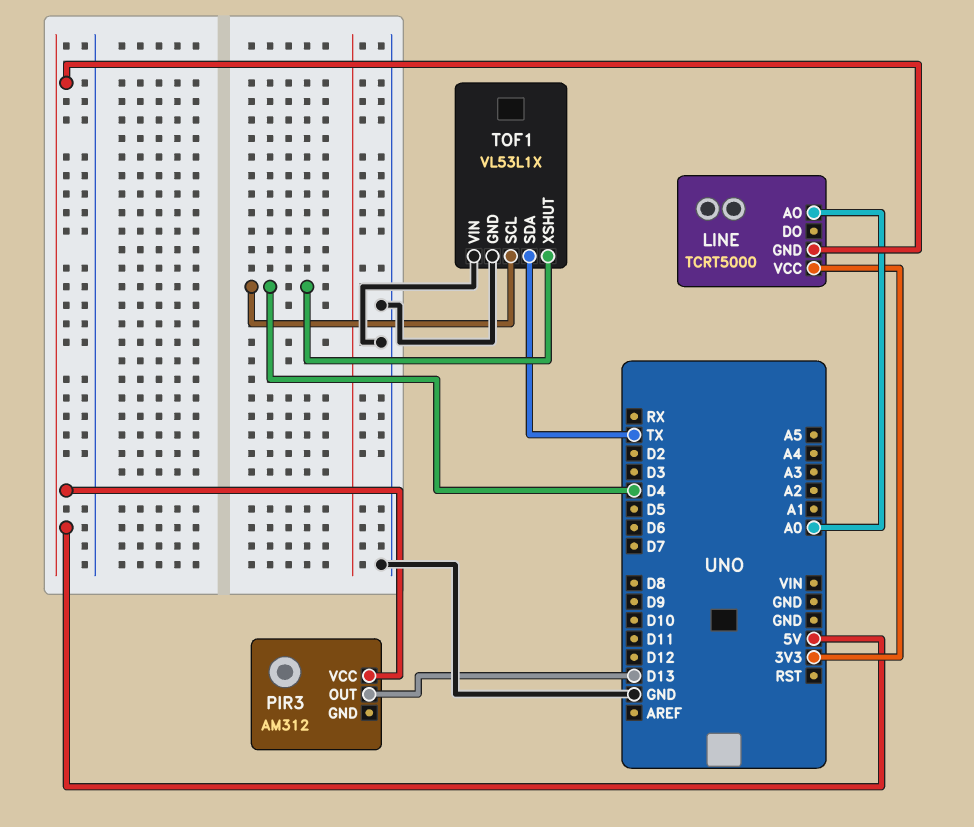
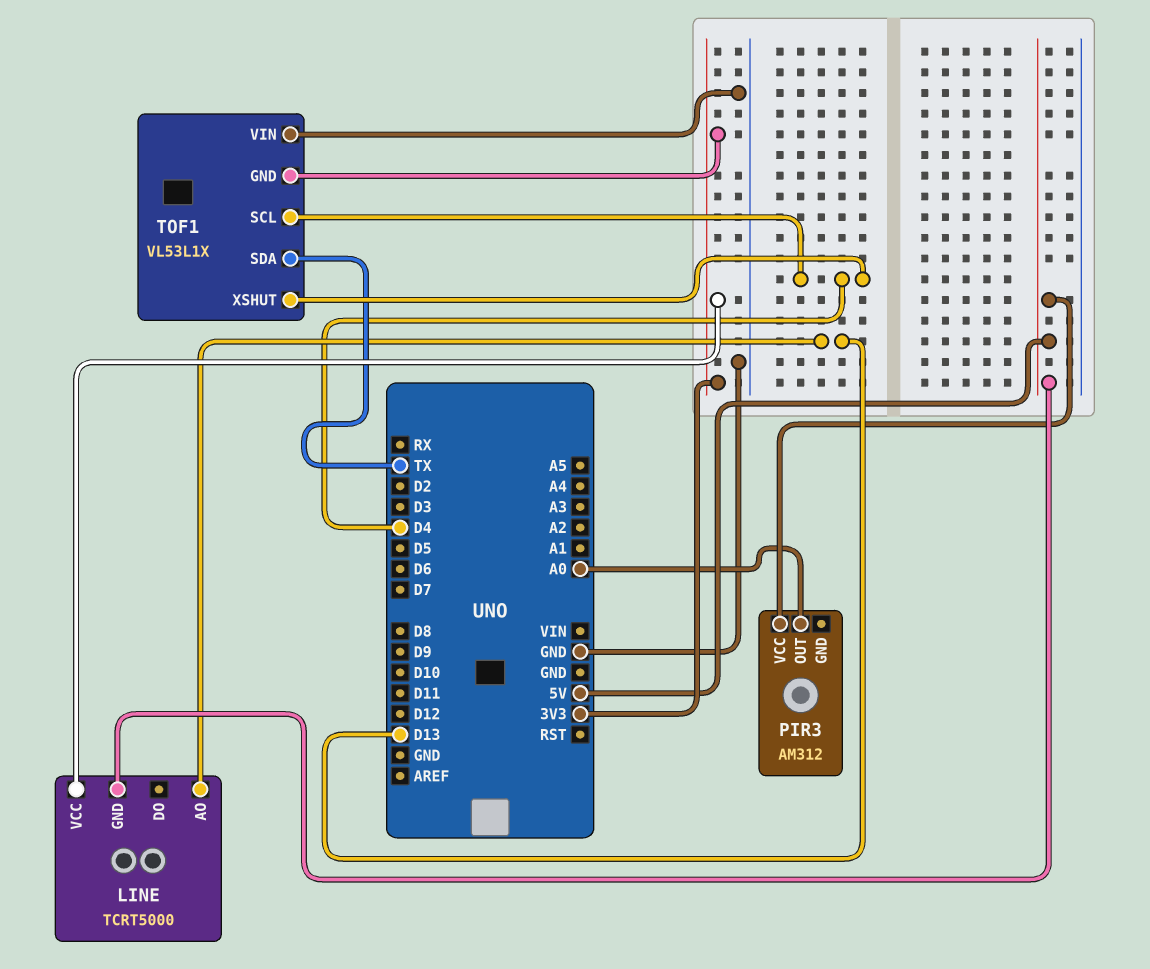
LINE pin AO: A0 -> D13
PIR3 pin OUT: D13 -> A0
TOF1 pin GND: GND -> 3V3

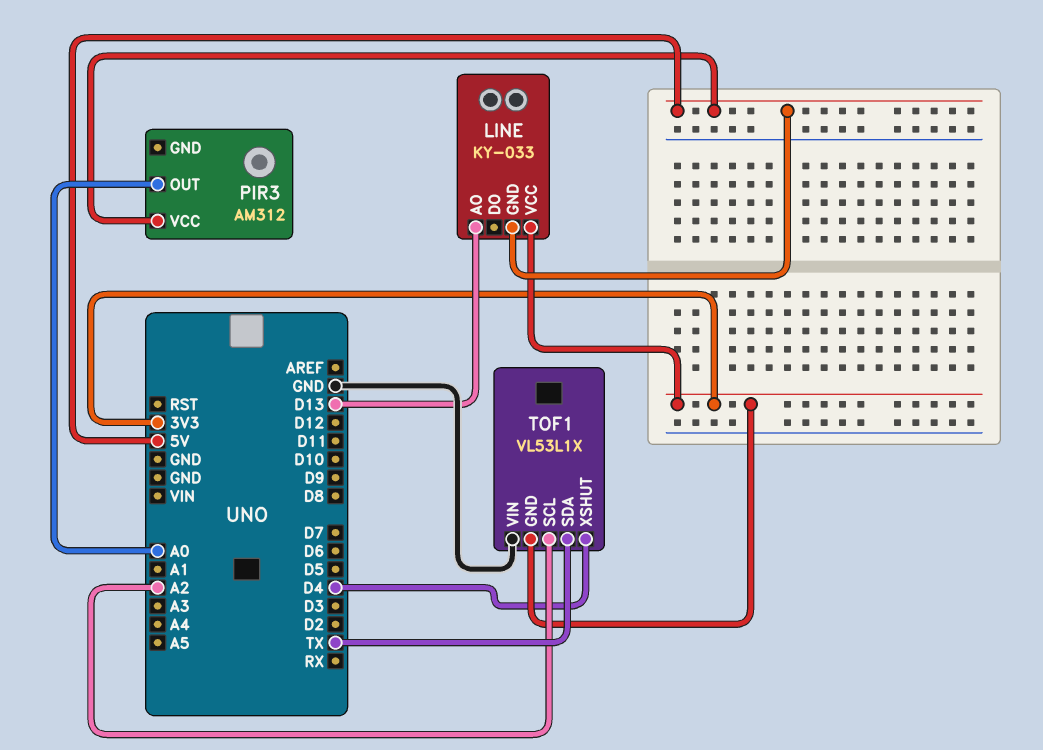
LINE: TCRT5000 -> KY-033
TOF1 pin SCL: D4 -> A2

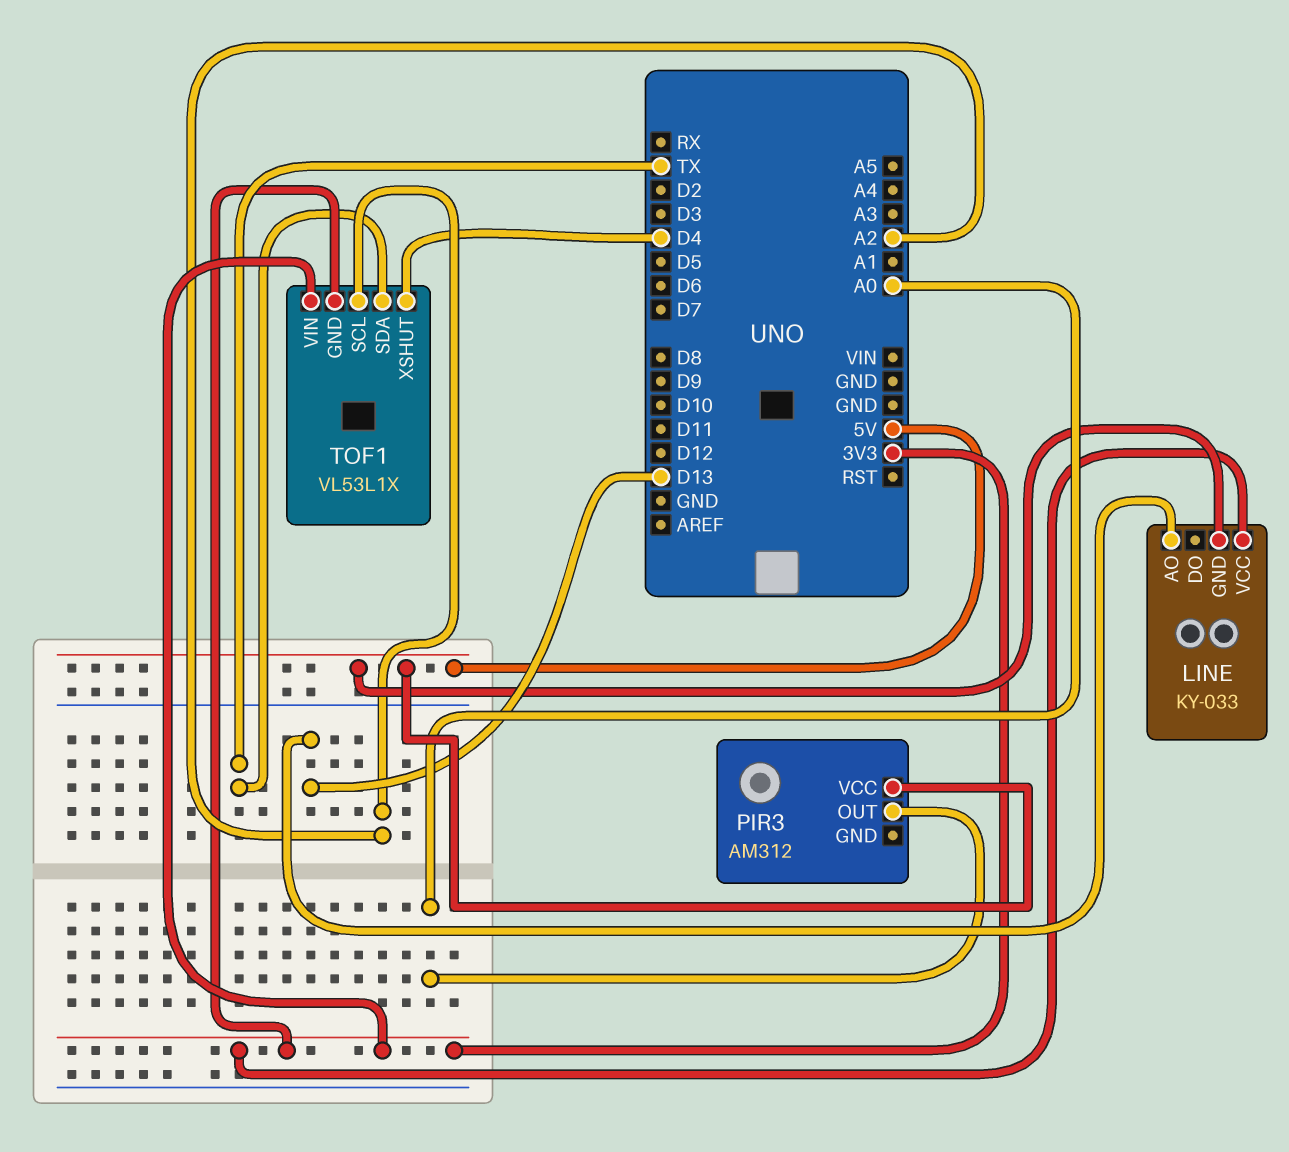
TOF1 pin VIN: GND -> 3V3

